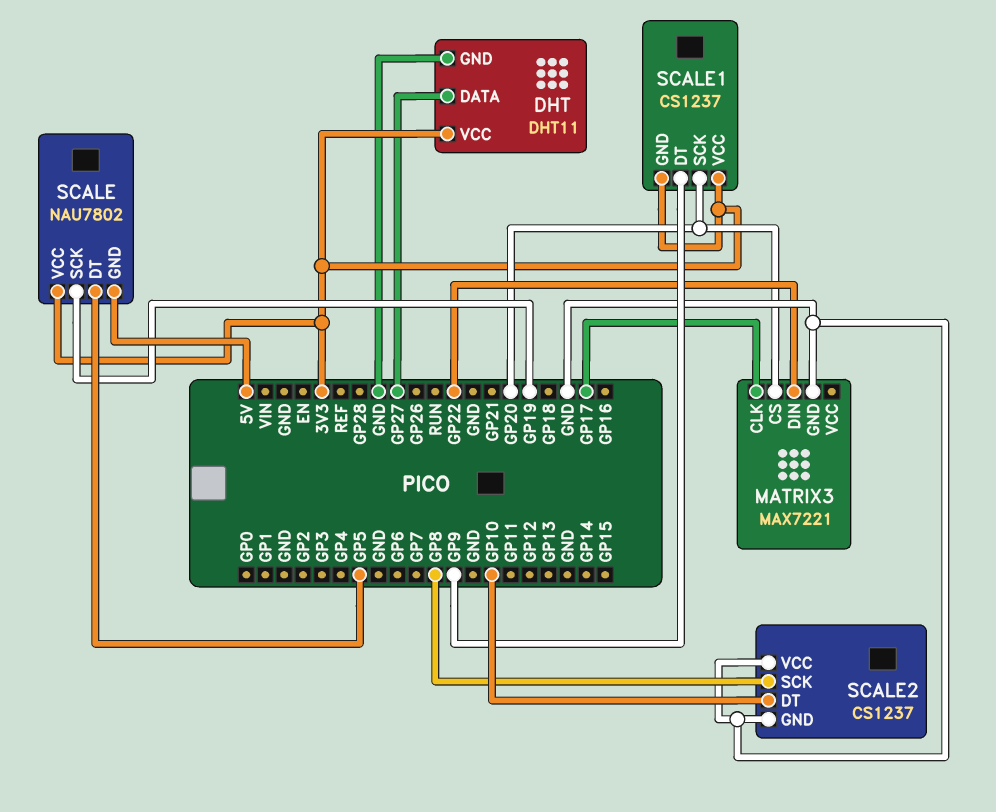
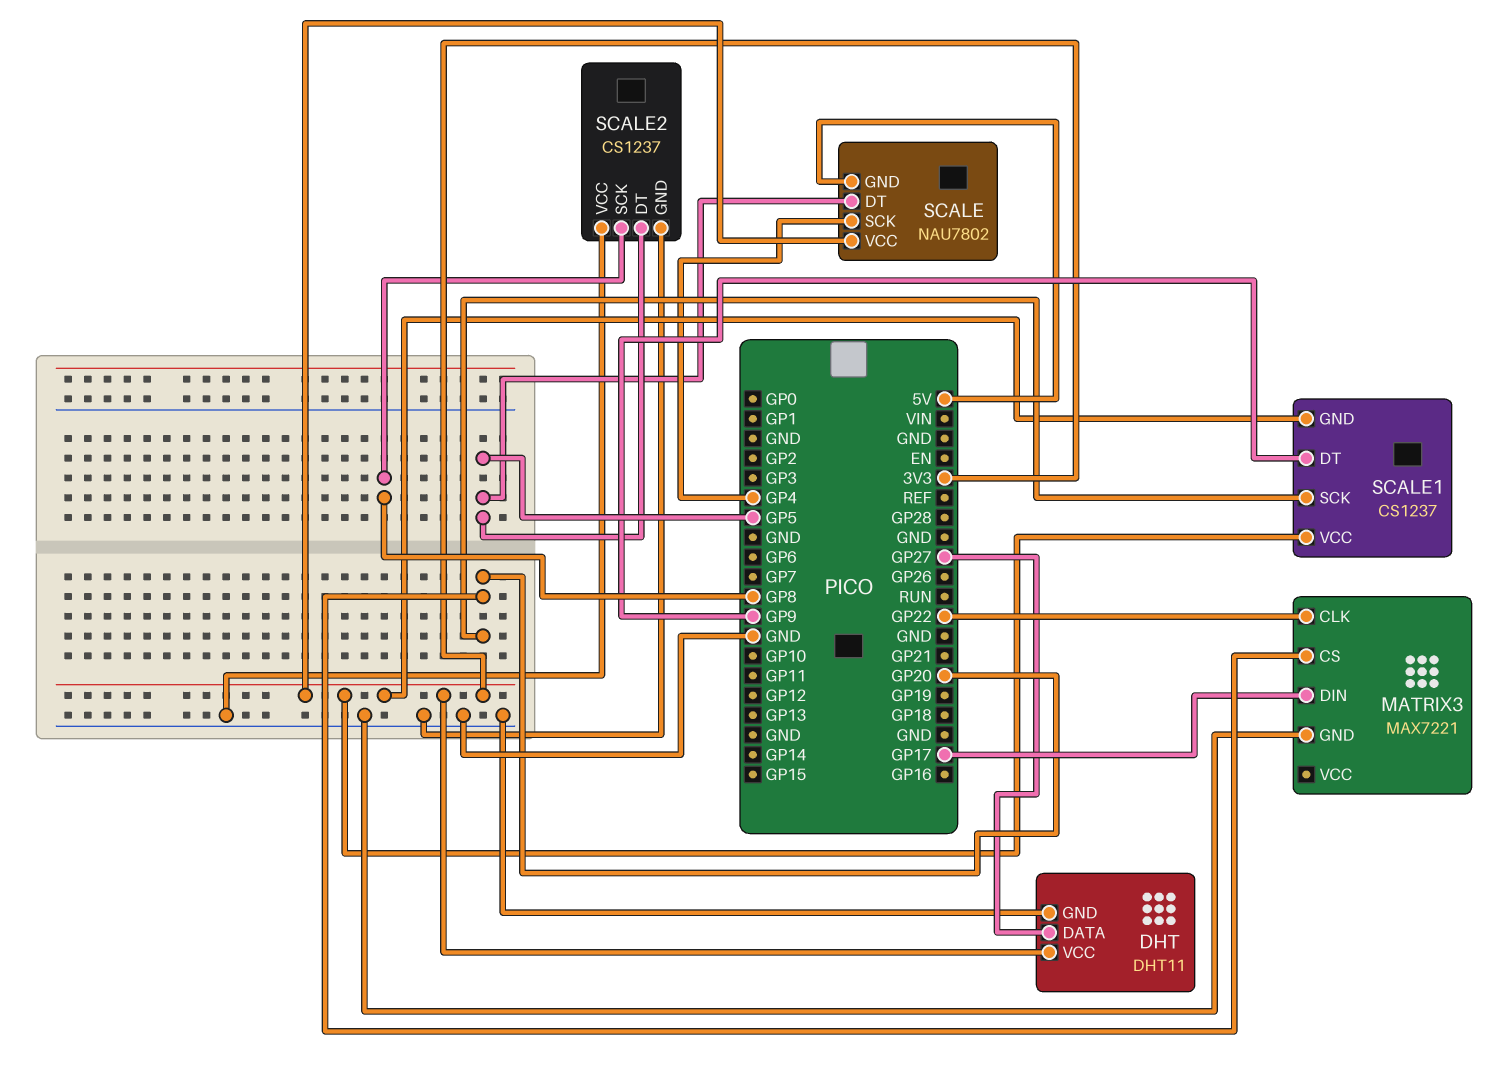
MATRIX3 pin CLK: GP17 -> GP22
MATRIX3 pin DIN: GP22 -> GP17
SCALE pin SCK: GP19 -> GP4
SCALE2 pin DT: GP10 -> GP5

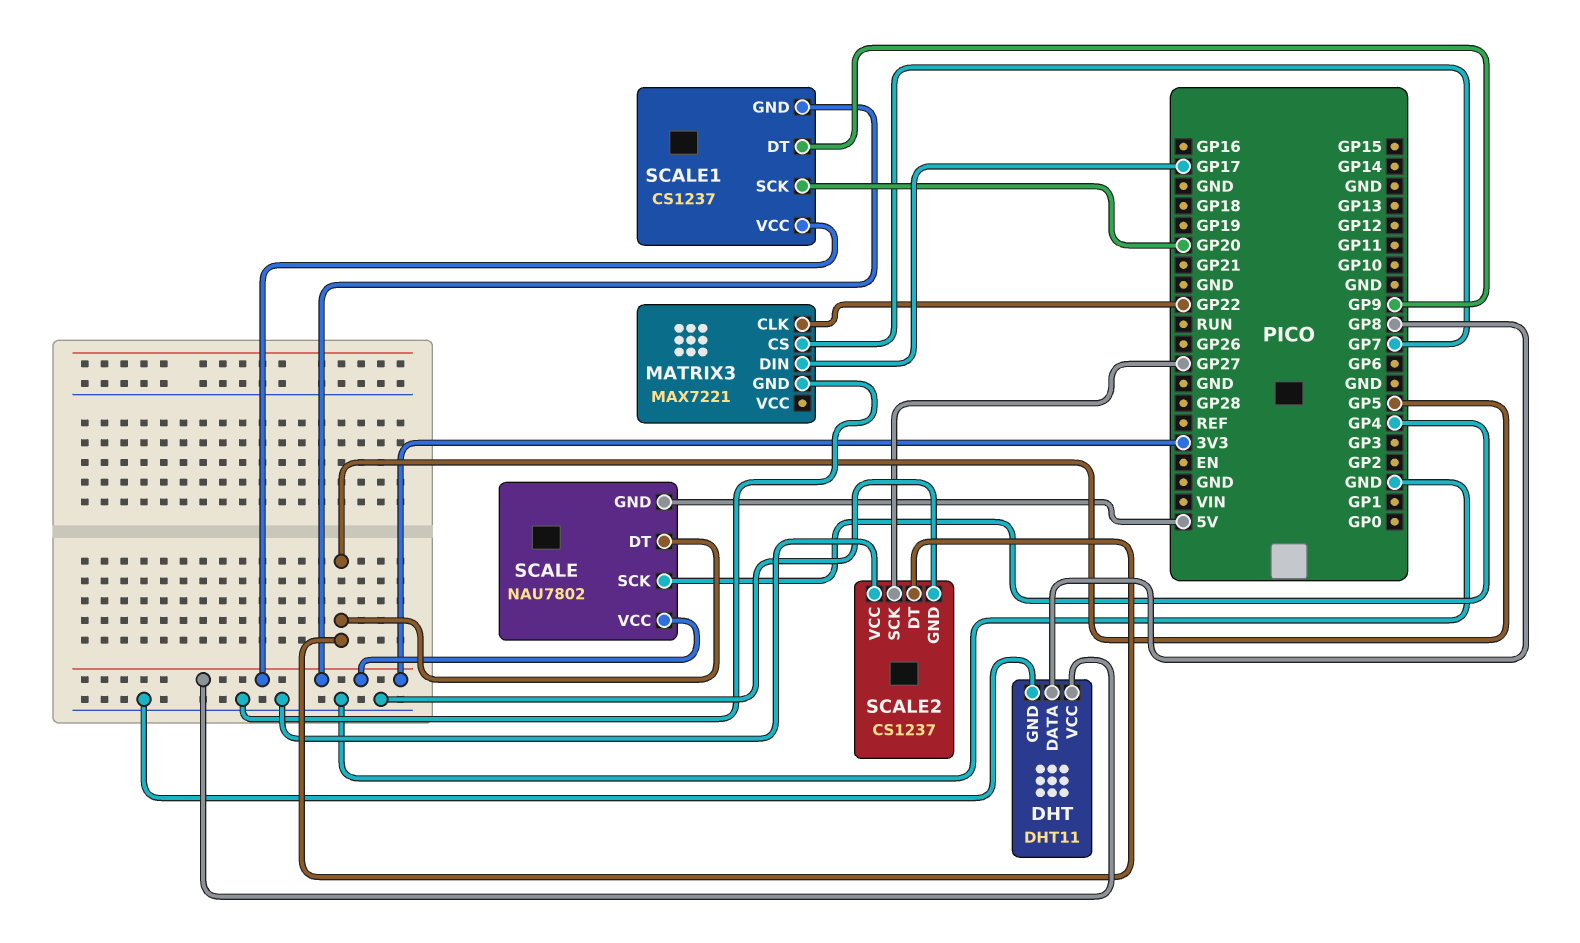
DHT pin DATA: GP27 -> GP8
MATRIX3 pin CS: GP20 -> GP7
SCALE2 pin SCK: GP8 -> GP27

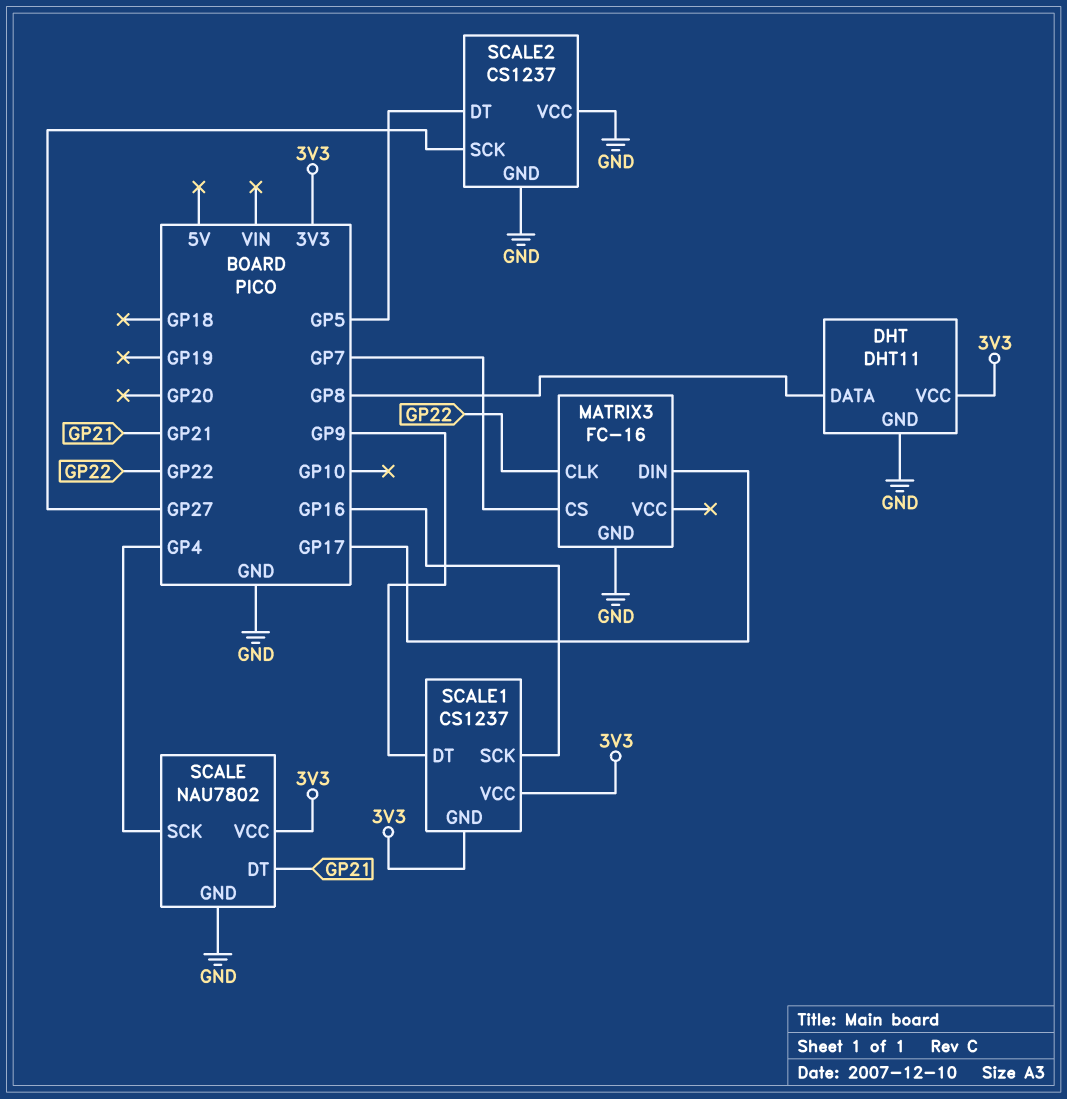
MATRIX3: MAX7221 -> FC-16
SCALE pin DT: GP5 -> GP21
SCALE pin GND: 5V -> GND
SCALE1 pin SCK: GP20 -> GP16

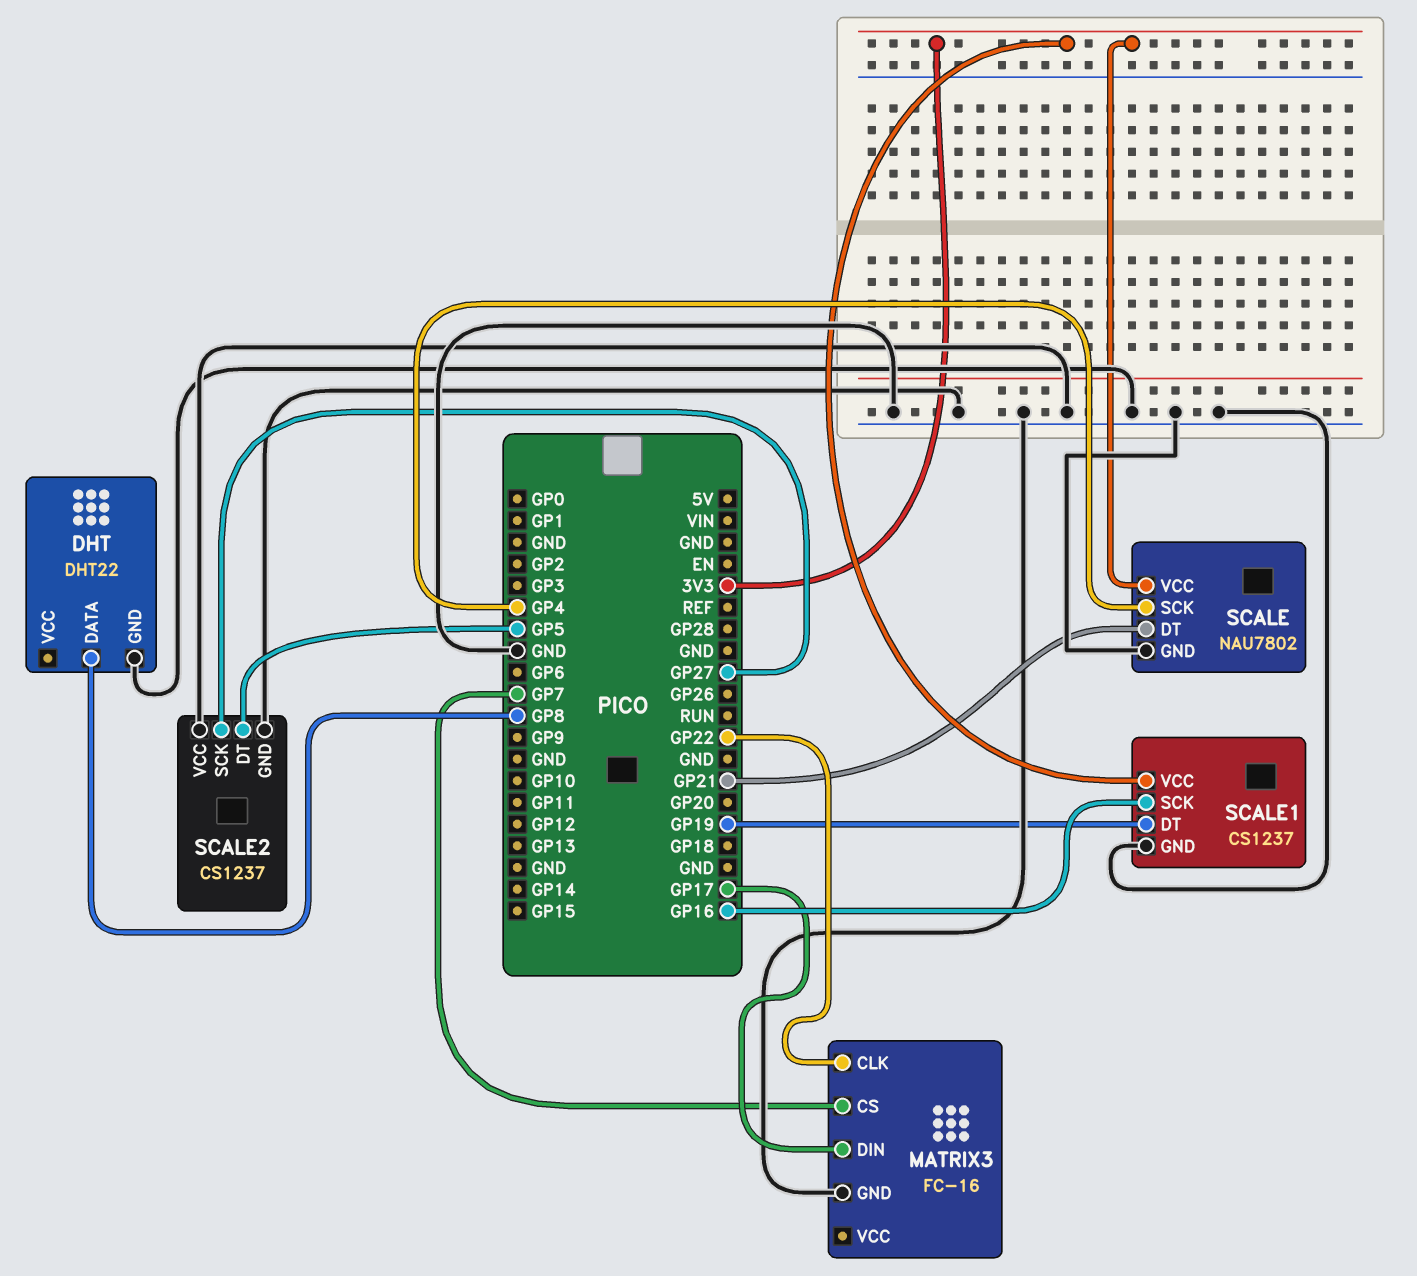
DHT: DHT11 -> DHT22
DHT pin VCC: 3V3 -> none
SCALE1 pin DT: GP9 -> GP19
SCALE1 pin GND: 3V3 -> GND

